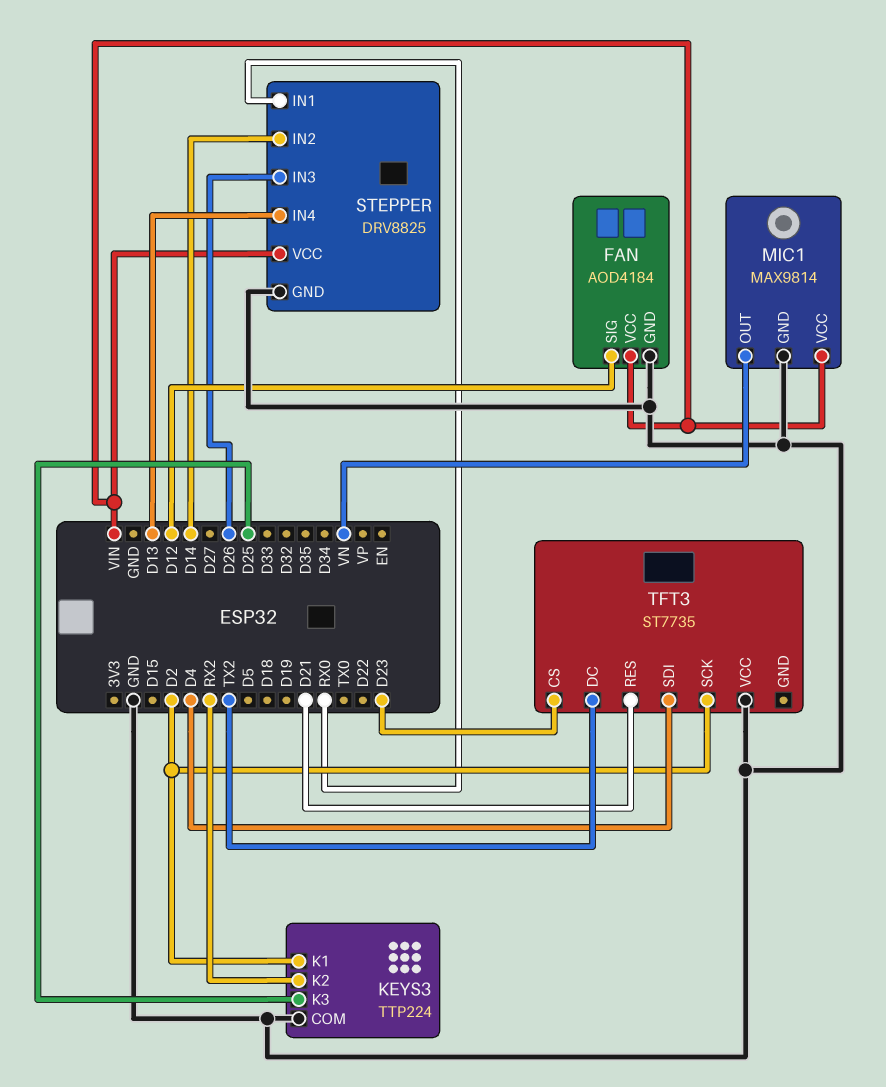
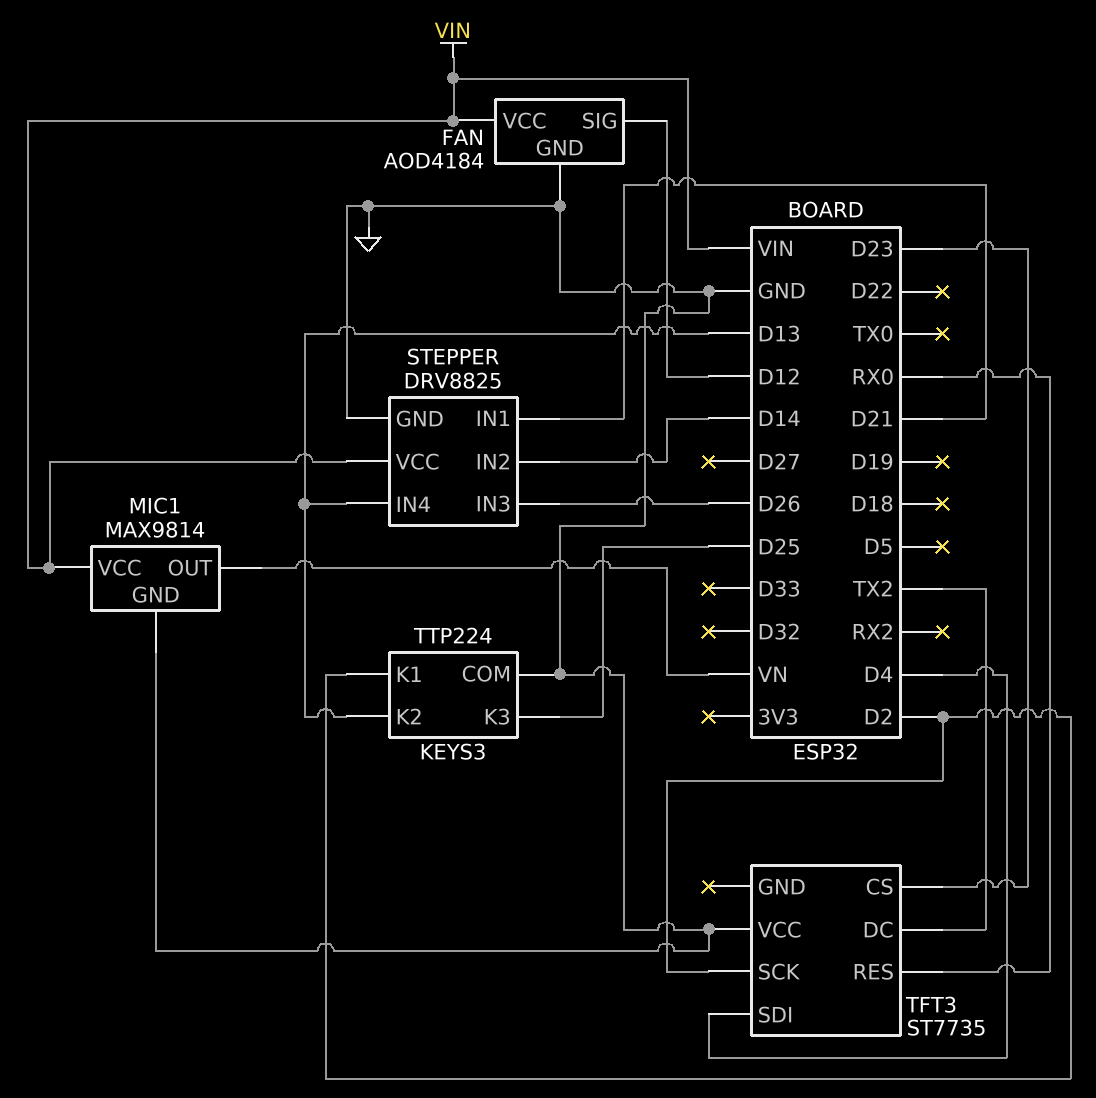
KEYS3 pin K2: RX2 -> D13
STEPPER pin IN1: RX0 -> D21
TFT3 pin RES: D21 -> RX0

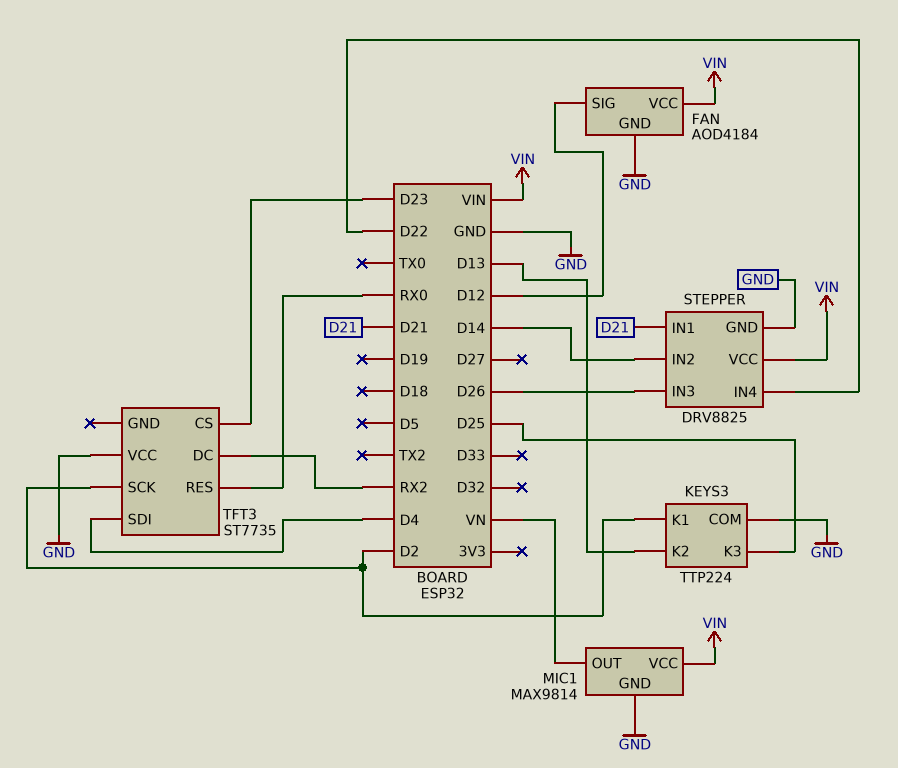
STEPPER pin IN4: D13 -> D22
TFT3 pin DC: TX2 -> RX2

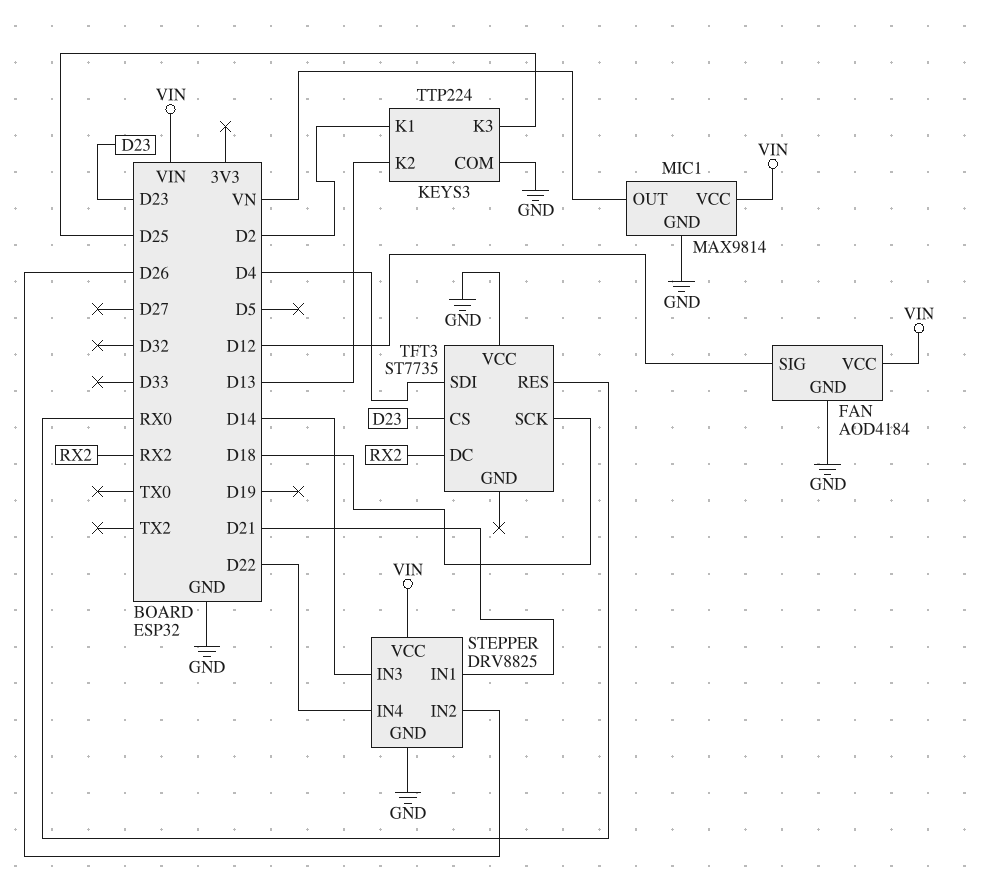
STEPPER pin IN2: D14 -> D26
STEPPER pin IN3: D26 -> D14
TFT3 pin SCK: D2 -> D18

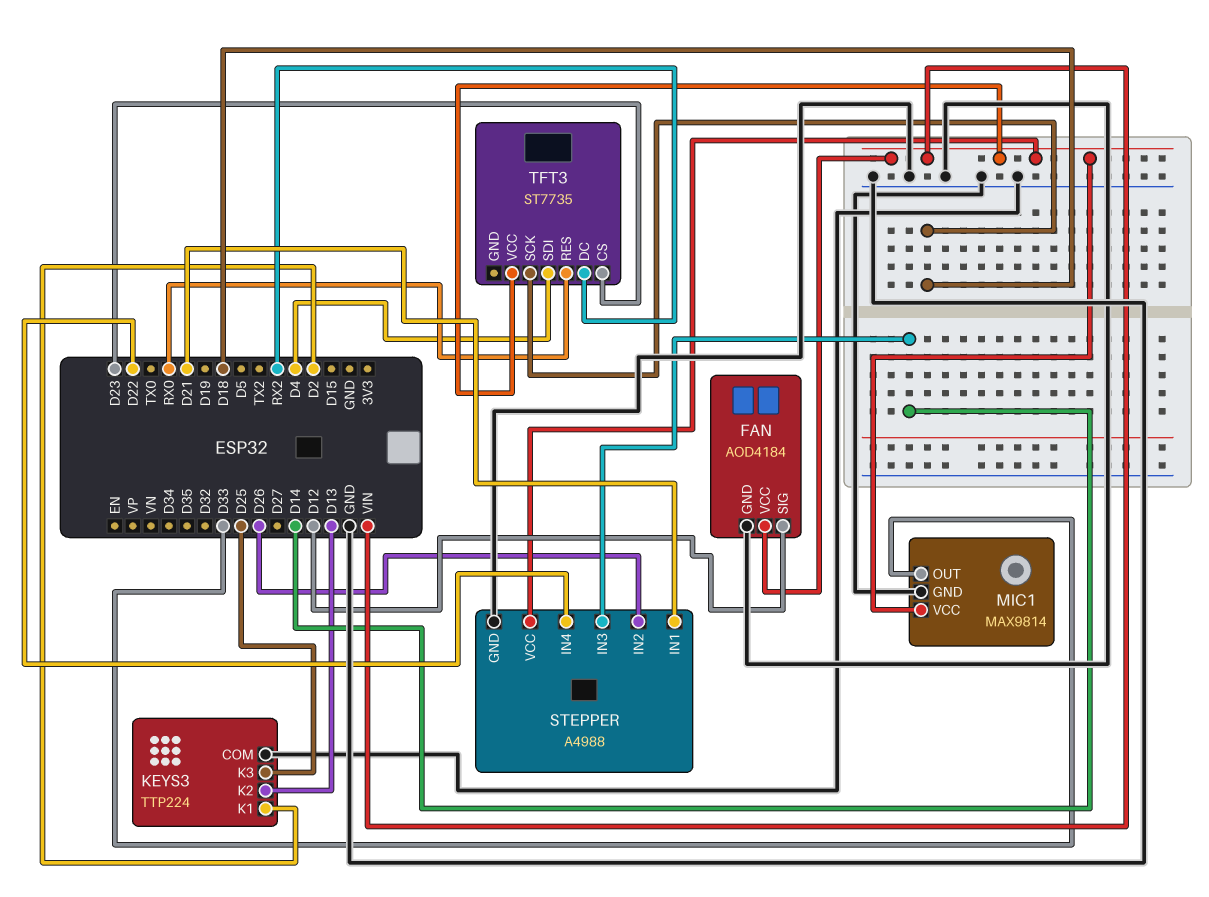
MIC1 pin OUT: VN -> D33
STEPPER: DRV8825 -> A4988
TFT3 pin VCC: GND -> VIN

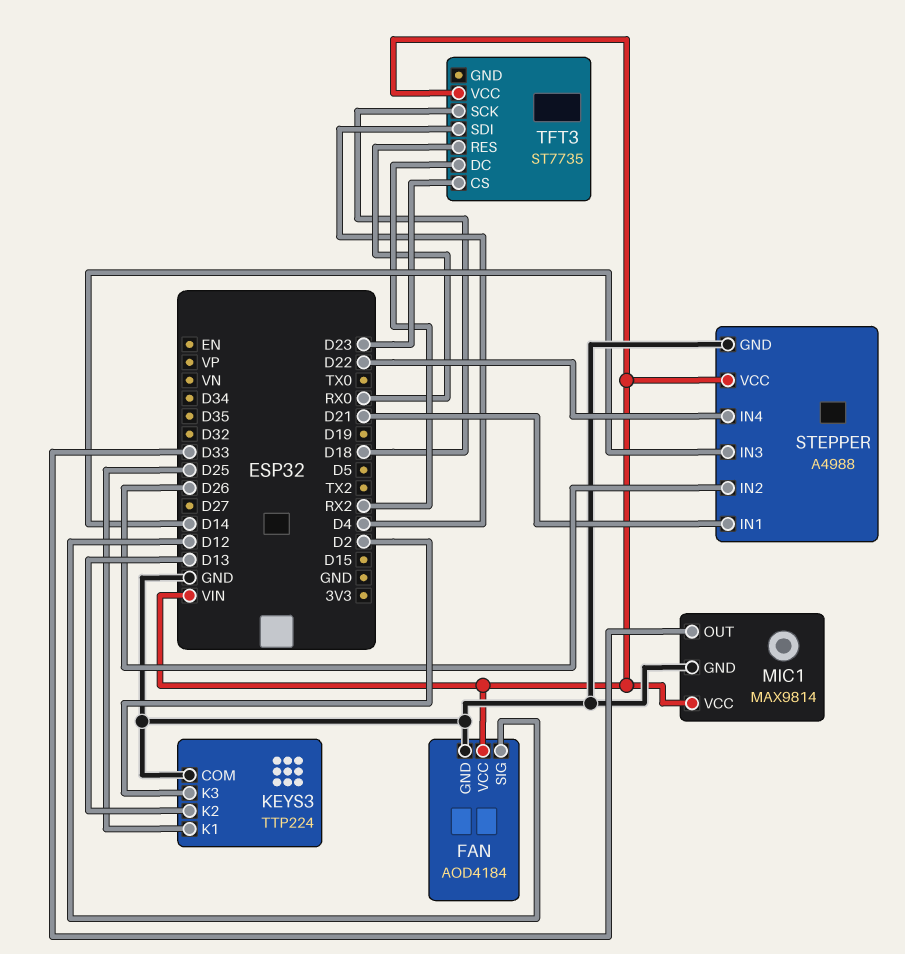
KEYS3 pin K1: D2 -> D25
KEYS3 pin K3: D25 -> D2

